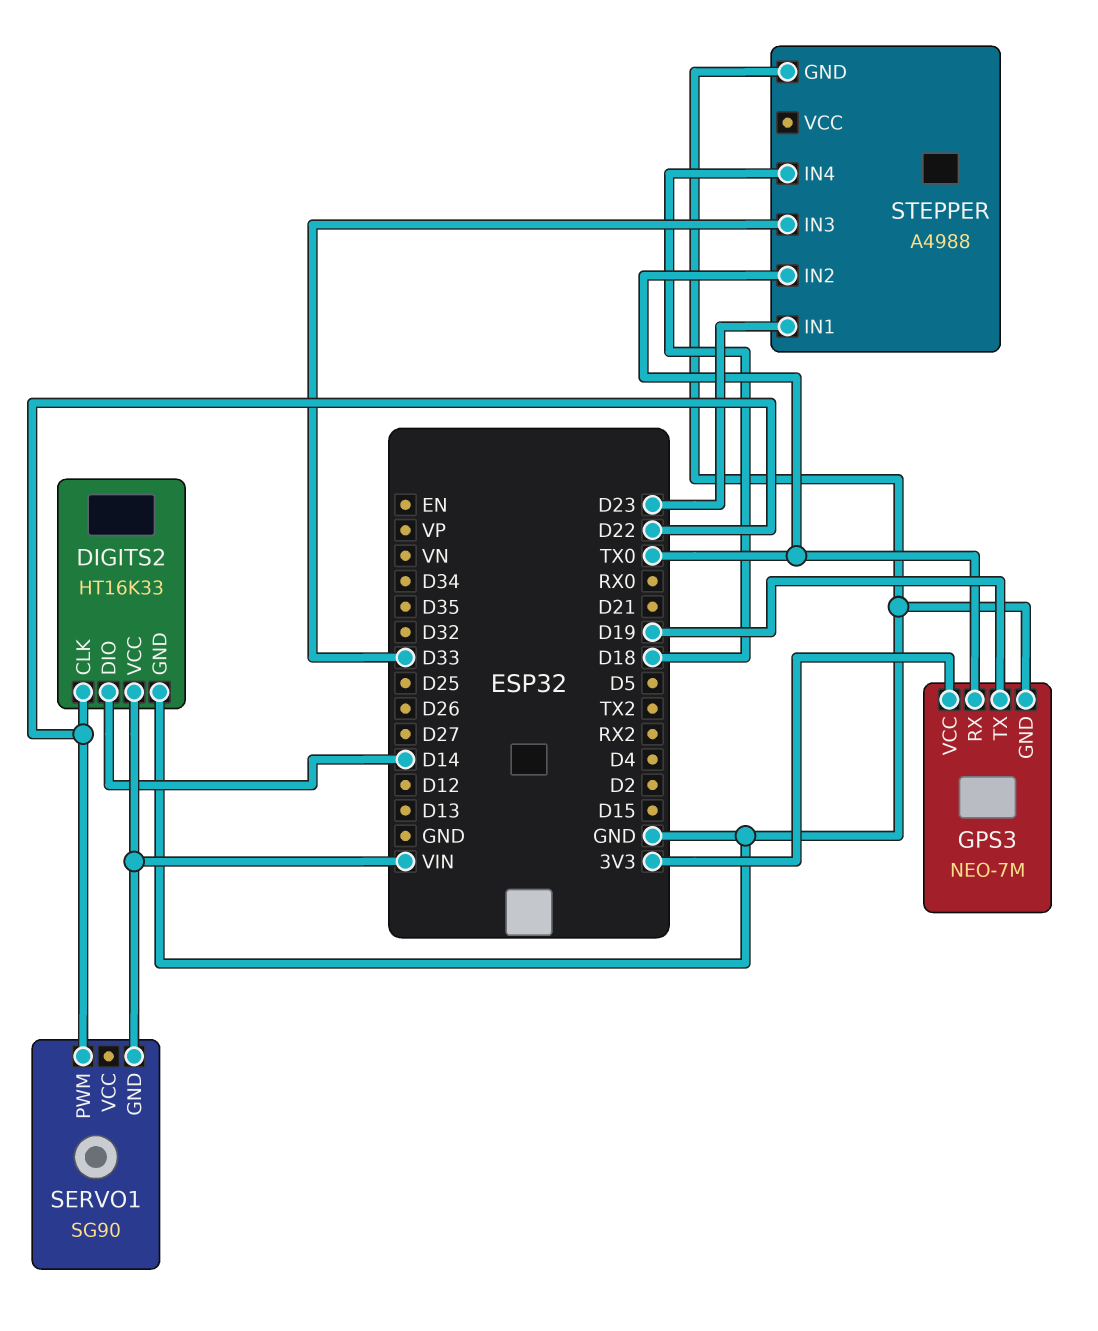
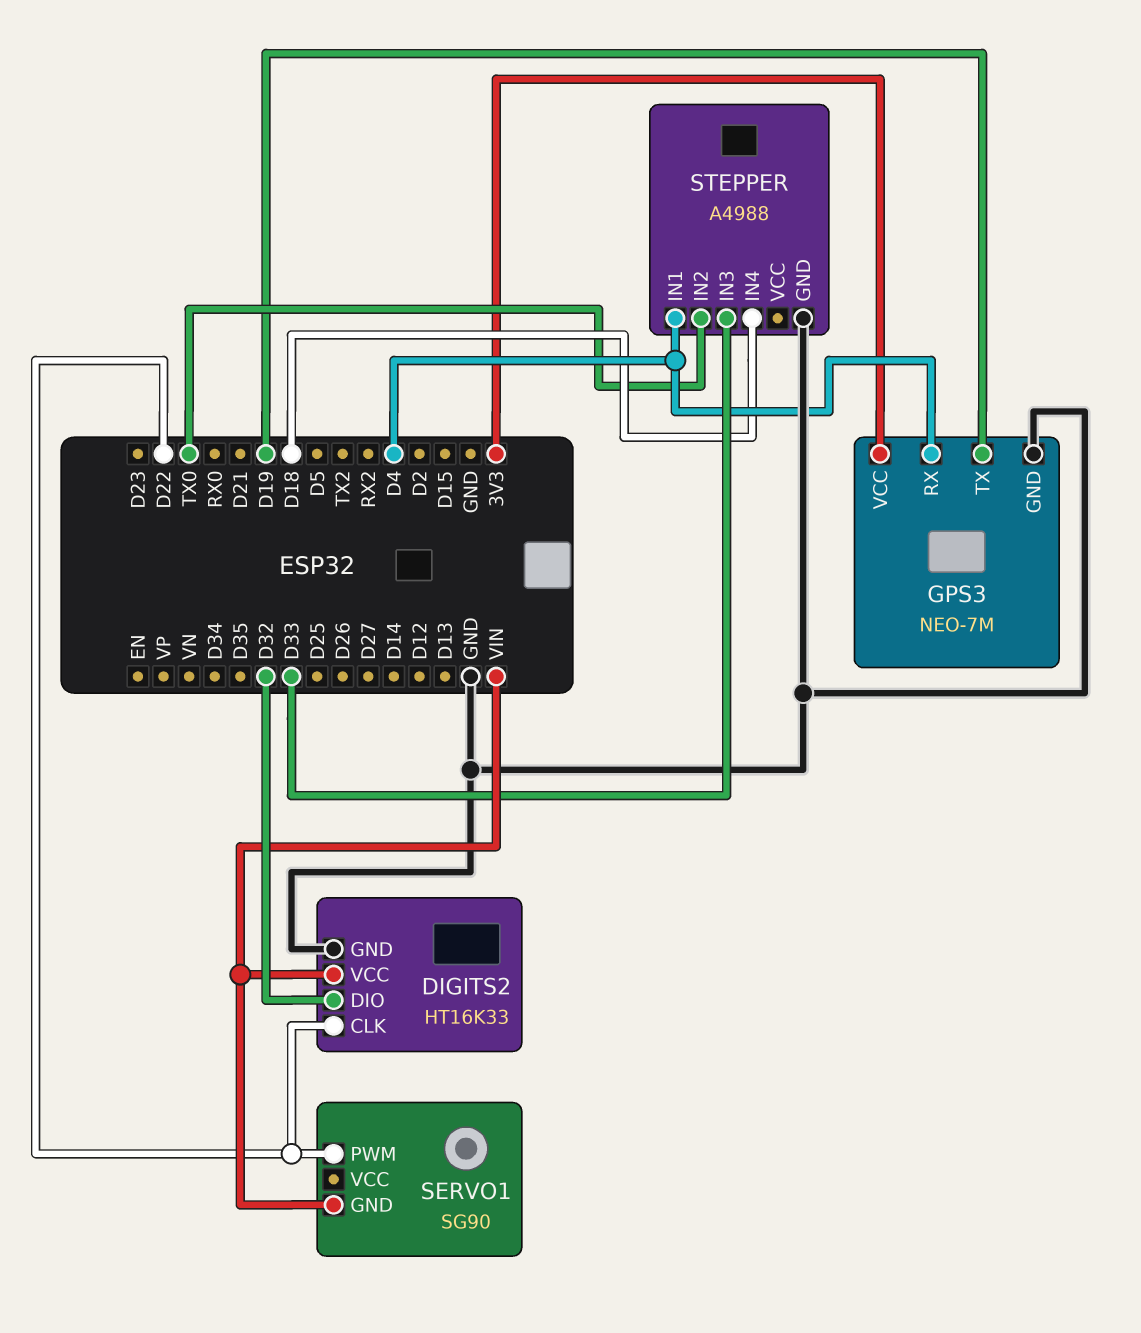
DIGITS2 pin DIO: D14 -> D32
GPS3 pin RX: TX0 -> D4
STEPPER pin IN1: D23 -> D4

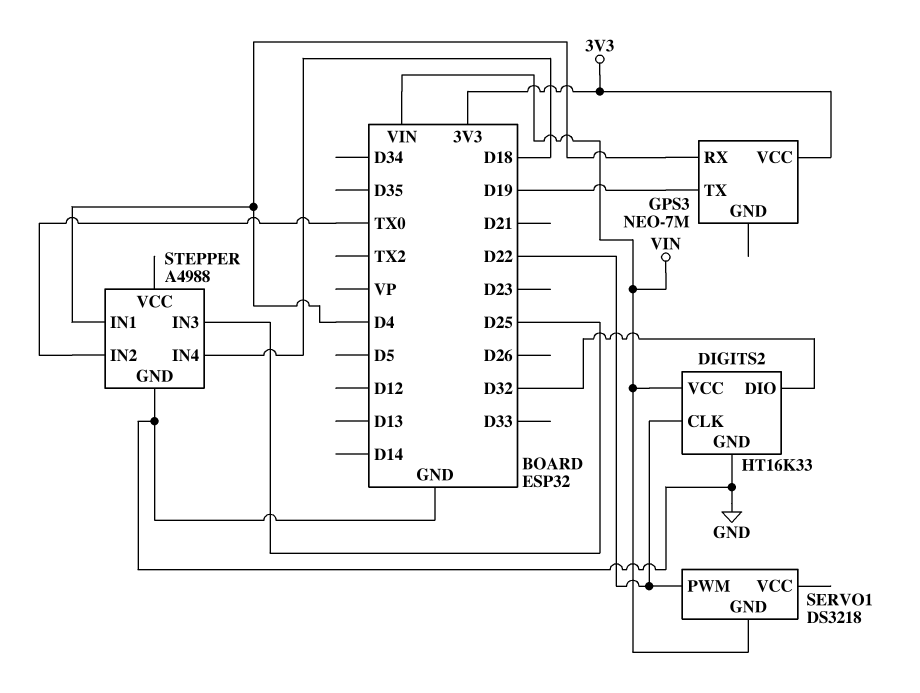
GPS3 pin GND: GND -> none
SERVO1: SG90 -> DS3218
STEPPER pin IN3: D33 -> D25

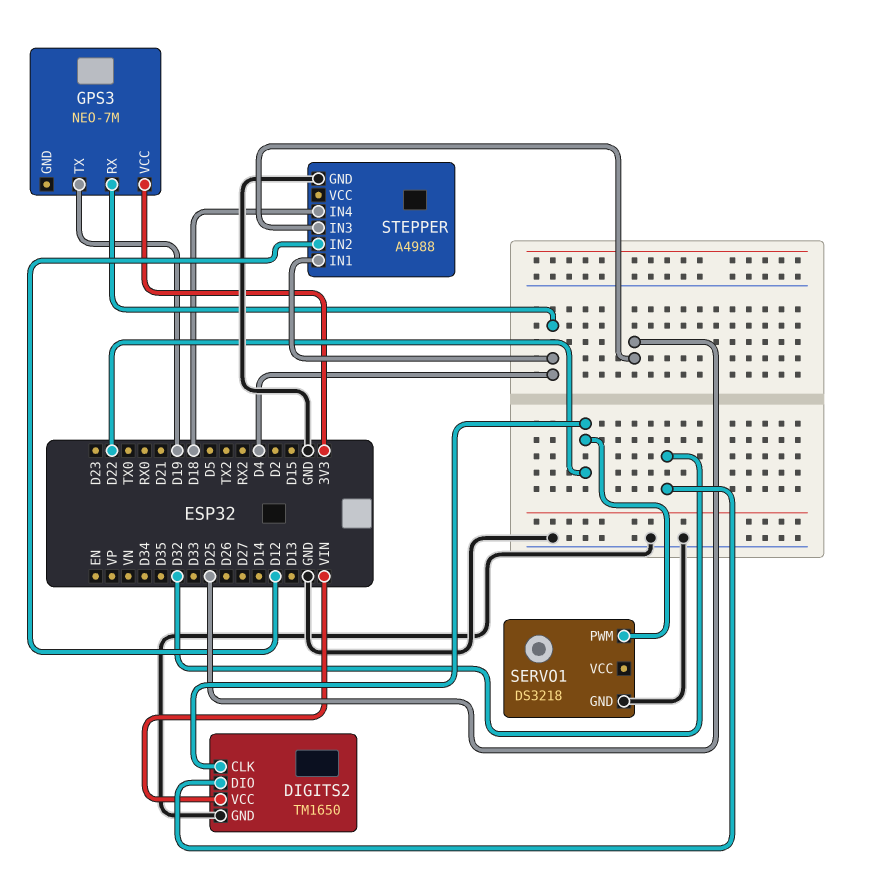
DIGITS2: HT16K33 -> TM1650
SERVO1 pin GND: VIN -> GND
STEPPER pin IN2: TX0 -> D12

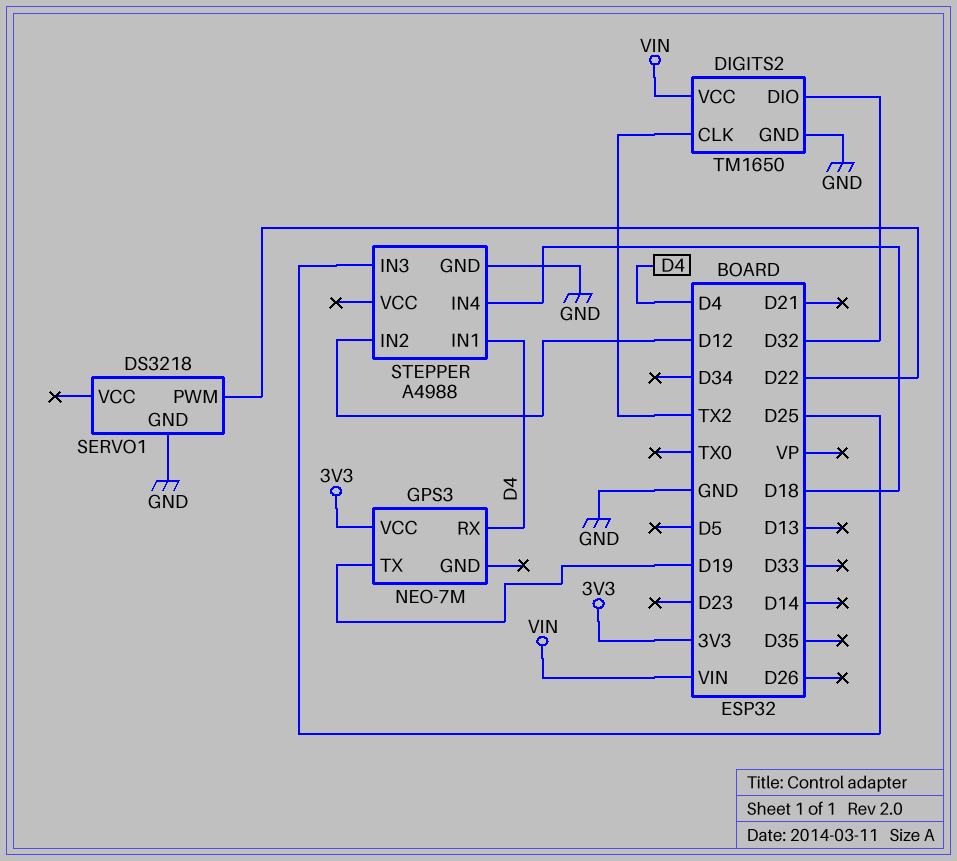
DIGITS2 pin CLK: D22 -> TX2

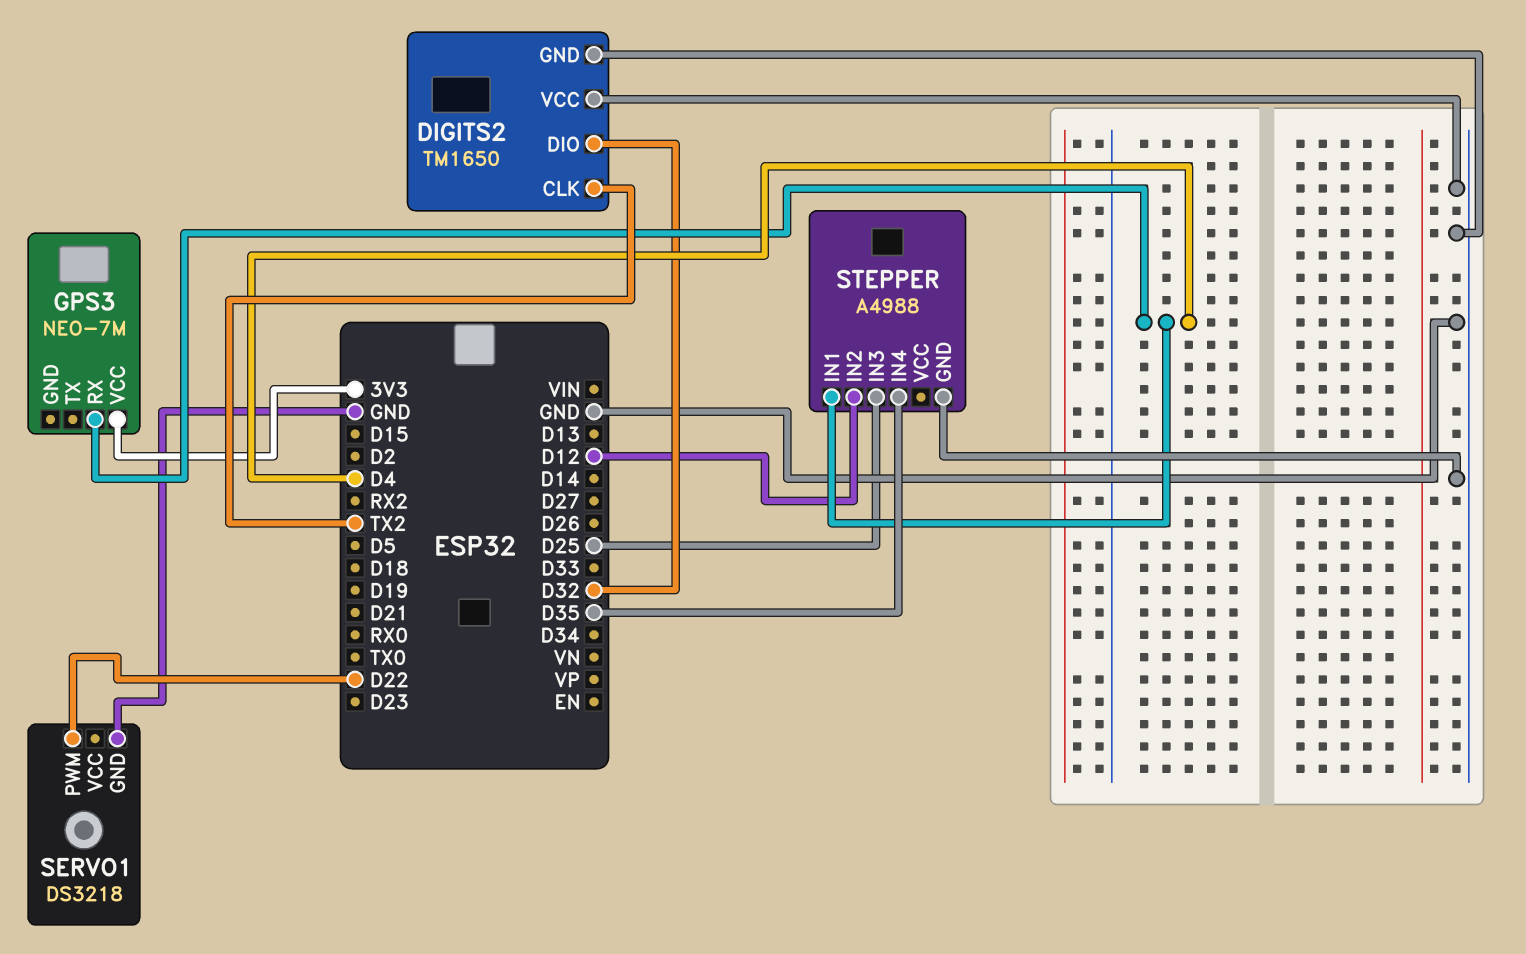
DIGITS2 pin VCC: VIN -> GND
GPS3 pin TX: D19 -> none
STEPPER pin IN4: D18 -> D35

